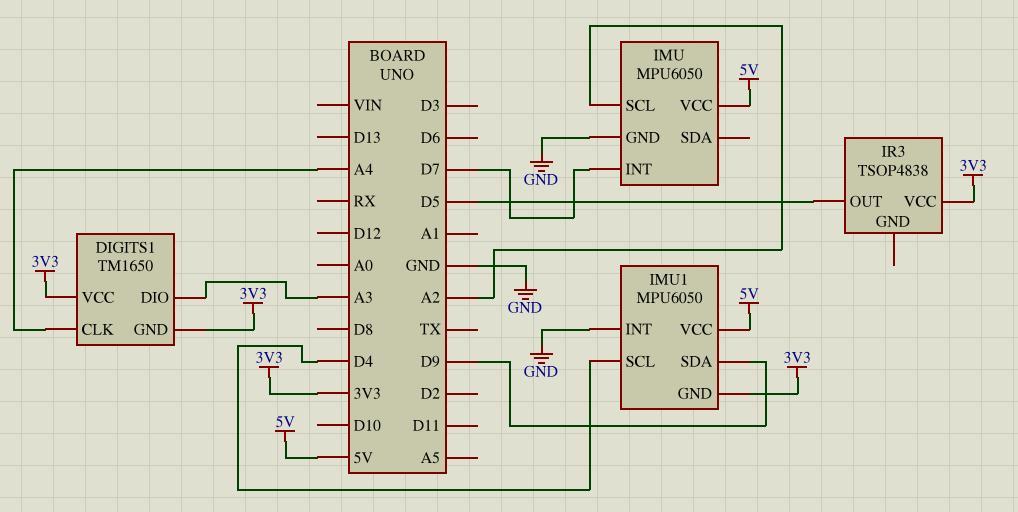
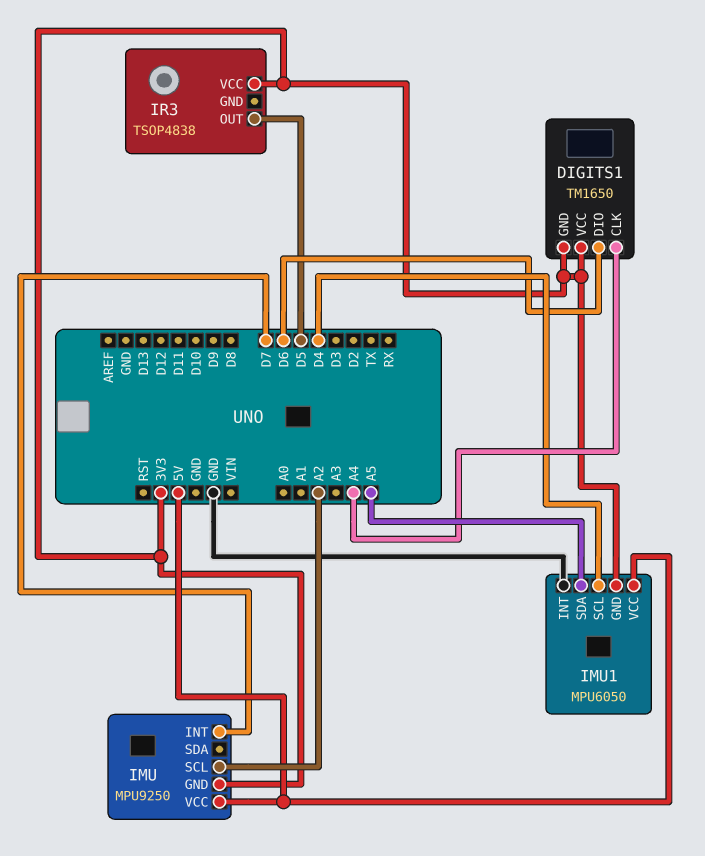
DIGITS1 pin DIO: A3 -> D6
IMU: MPU6050 -> MPU9250
IMU pin GND: GND -> 3V3
IMU1 pin SDA: D9 -> A5

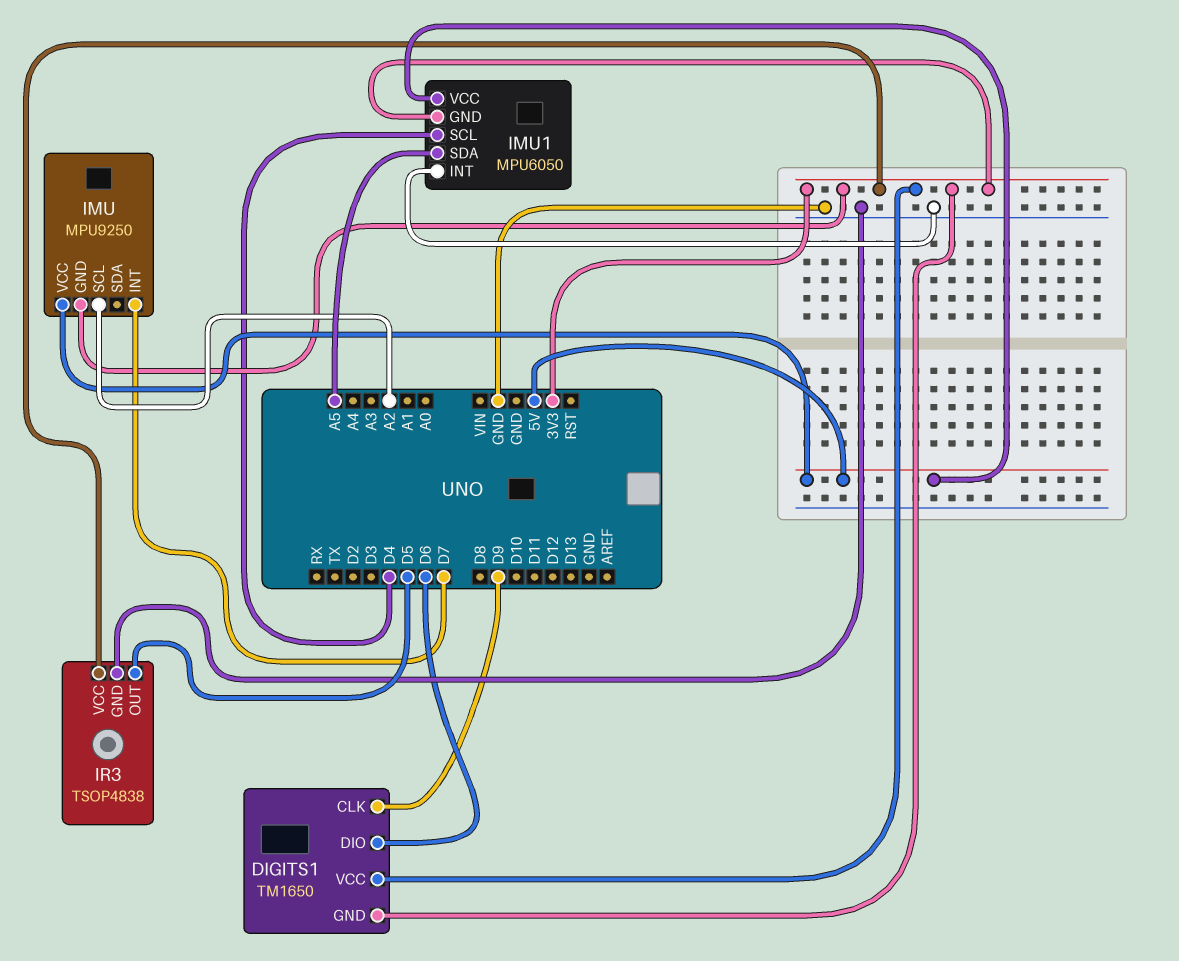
DIGITS1 pin CLK: A4 -> D9
IR3 pin GND: none -> GND

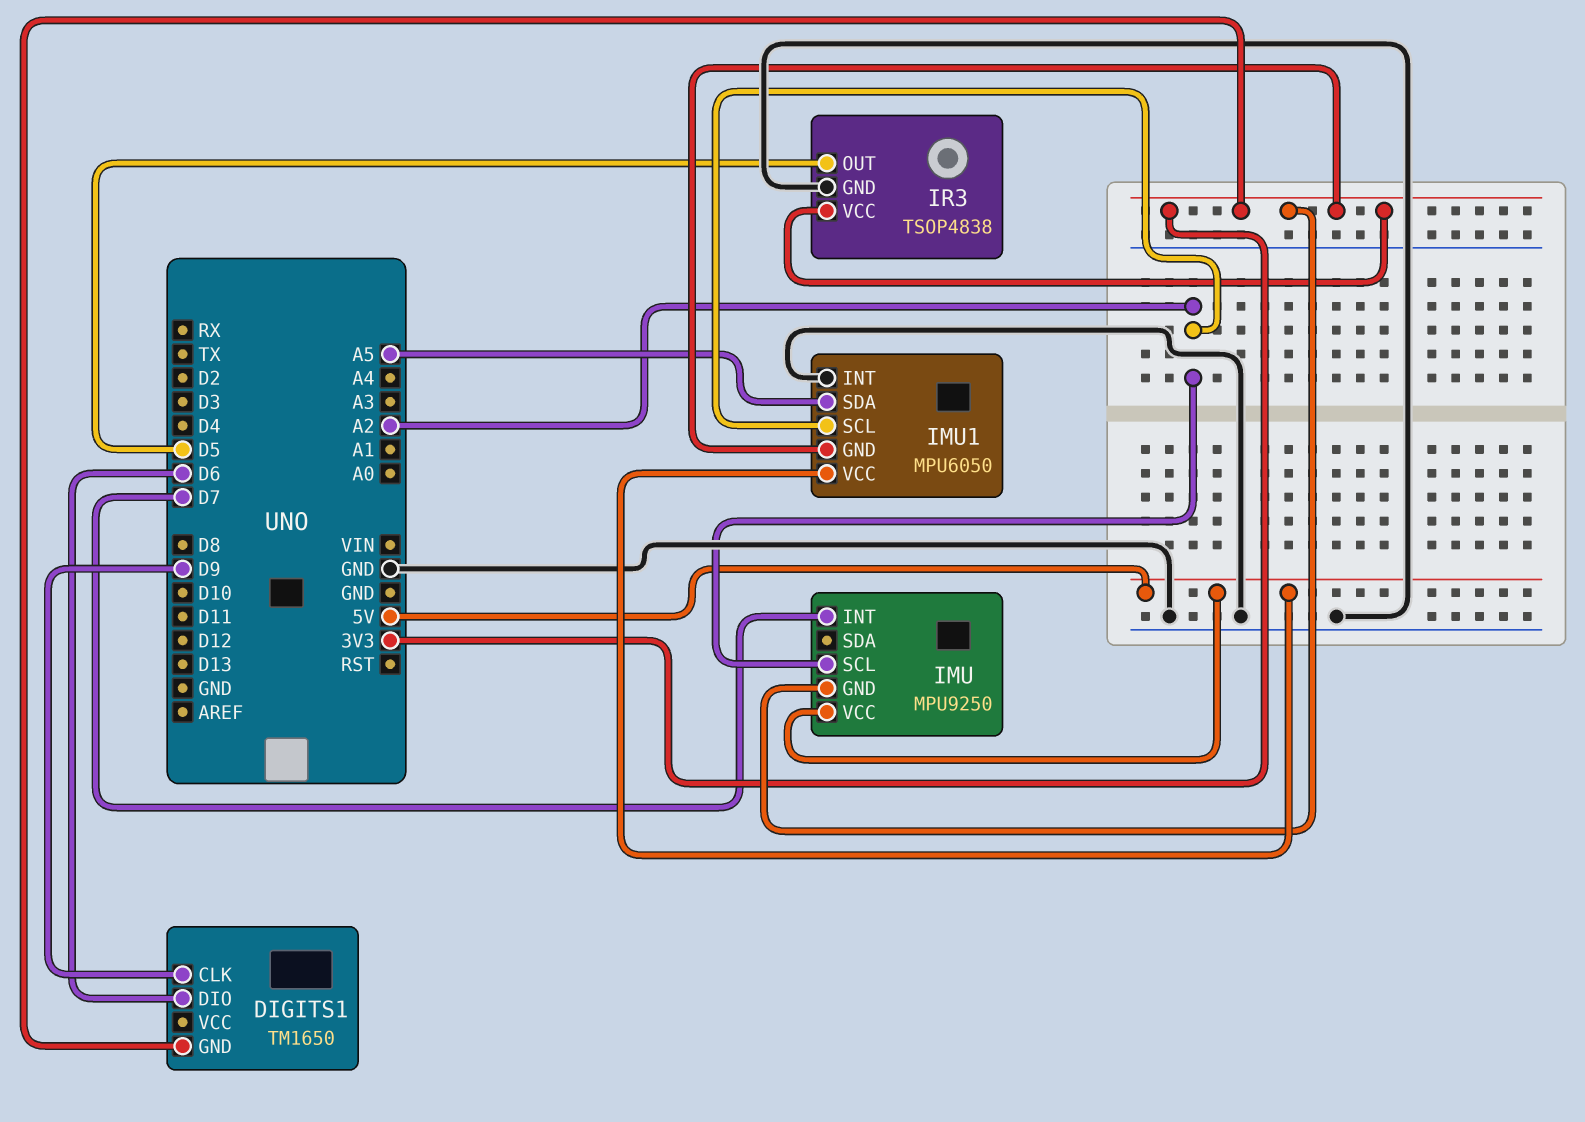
DIGITS1 pin VCC: 3V3 -> none
IMU1 pin SCL: D4 -> A2

